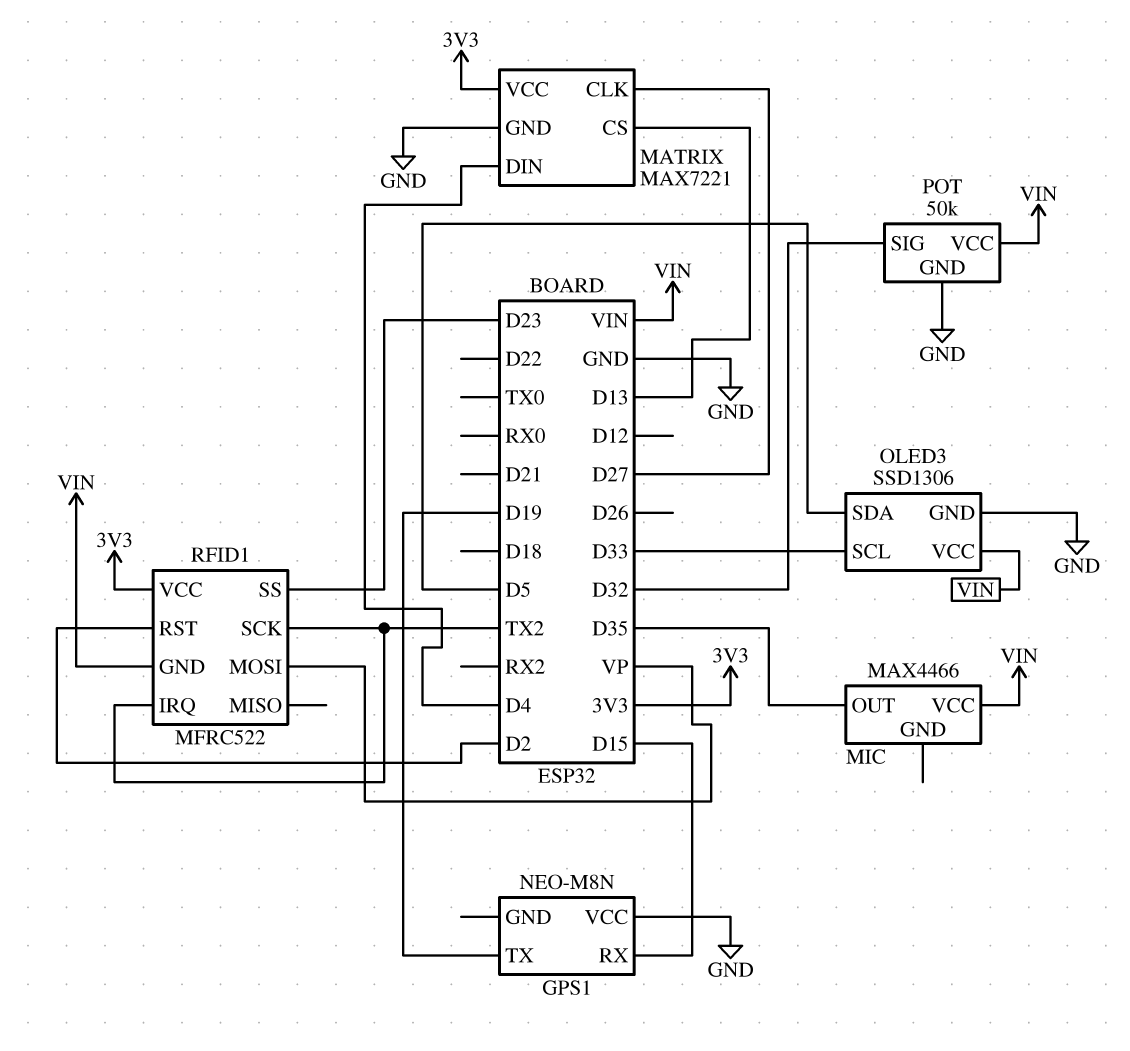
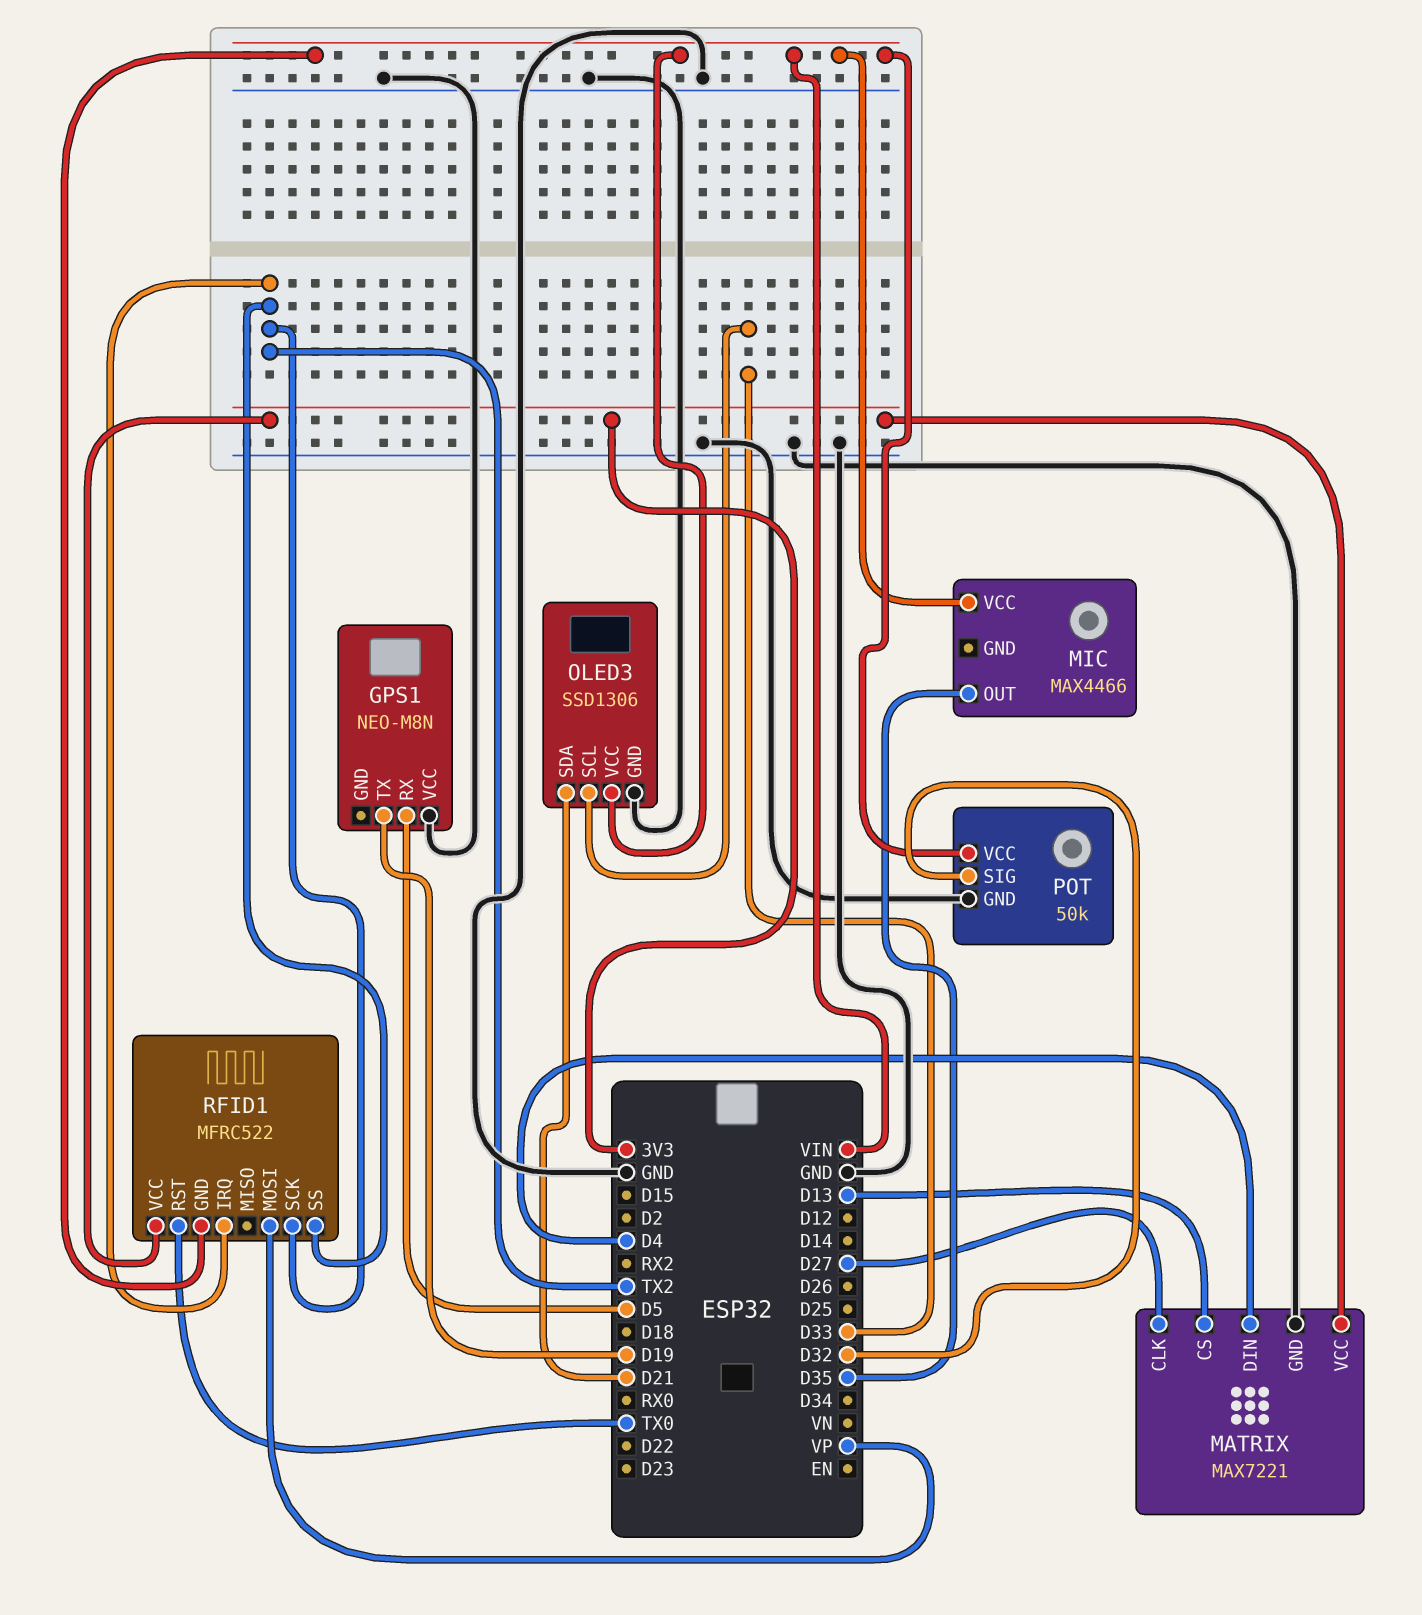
GPS1 pin RX: D15 -> D5
OLED3 pin SDA: D5 -> D21
RFID1 pin RST: D2 -> TX0
RFID1 pin SS: D23 -> TX2

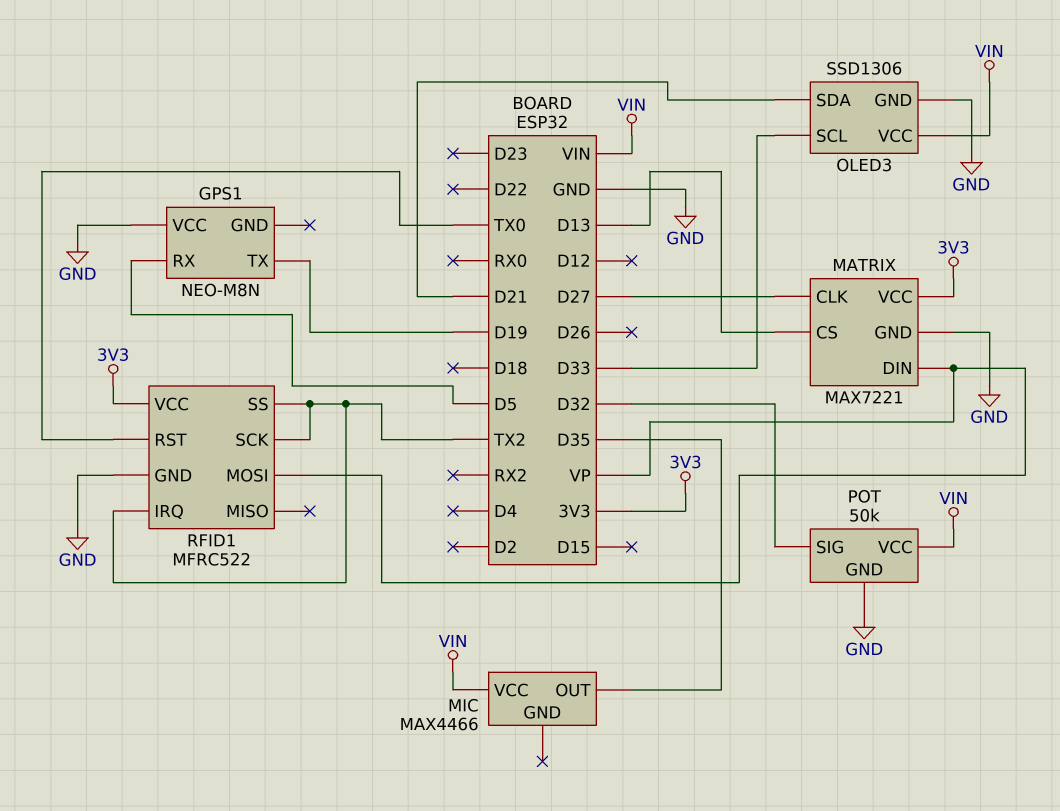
MATRIX pin DIN: D4 -> VP
RFID1 pin GND: VIN -> GND

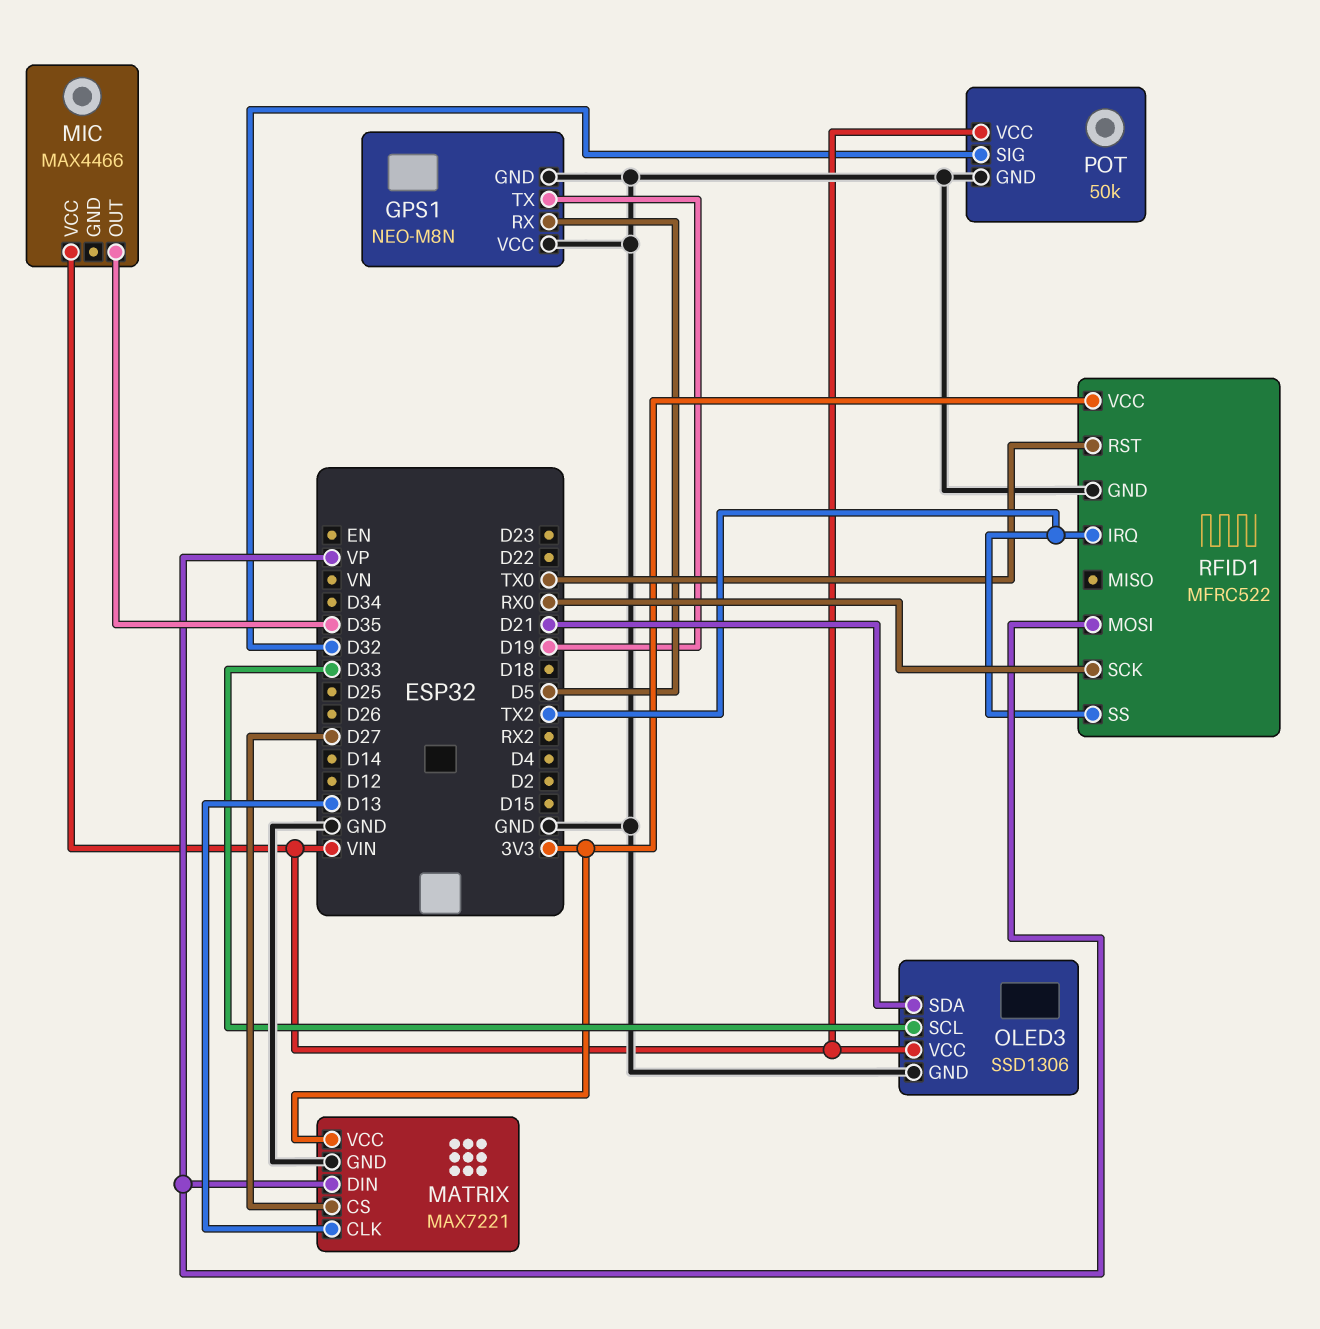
GPS1 pin GND: none -> GND
MATRIX pin CLK: D27 -> D13
MATRIX pin CS: D13 -> D27
RFID1 pin SCK: TX2 -> RX0

